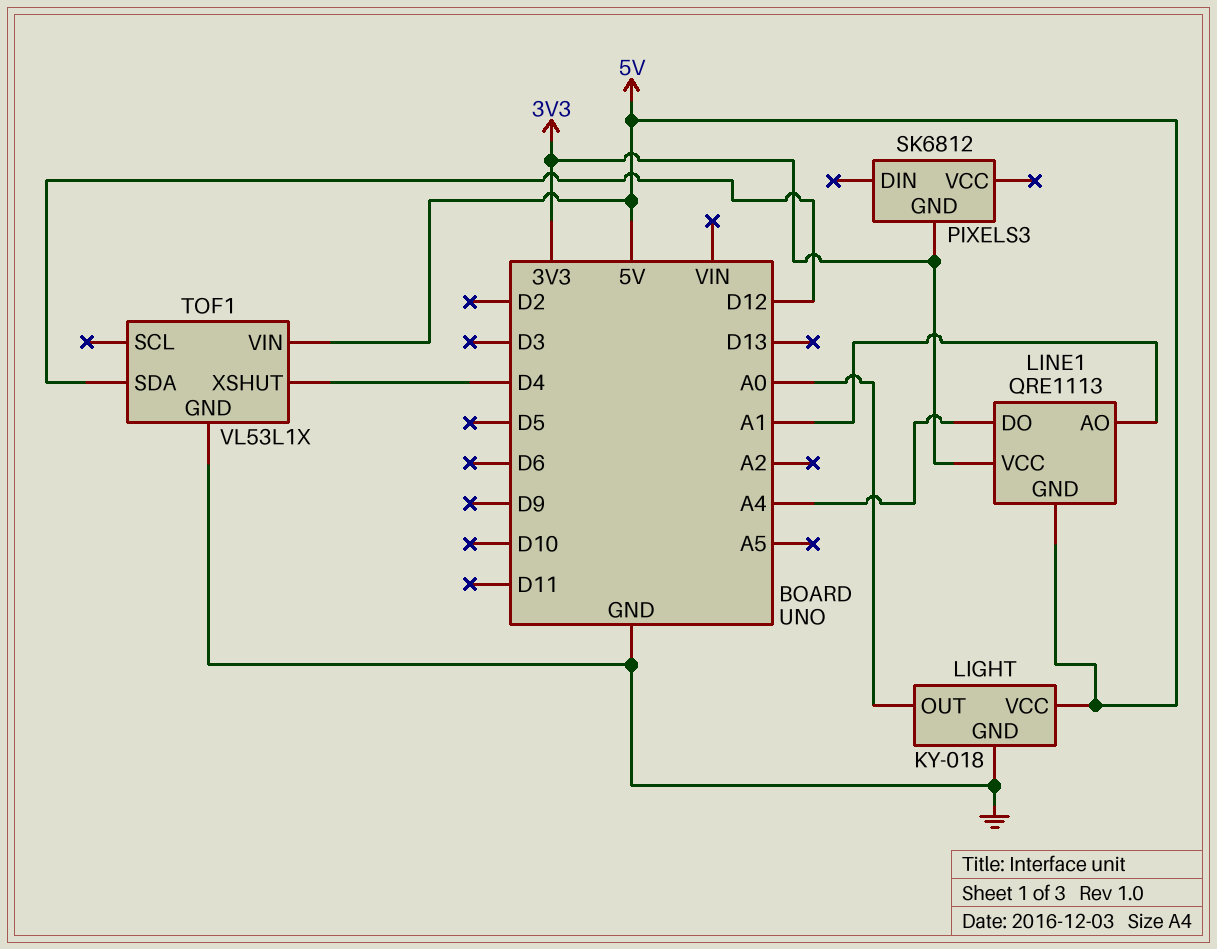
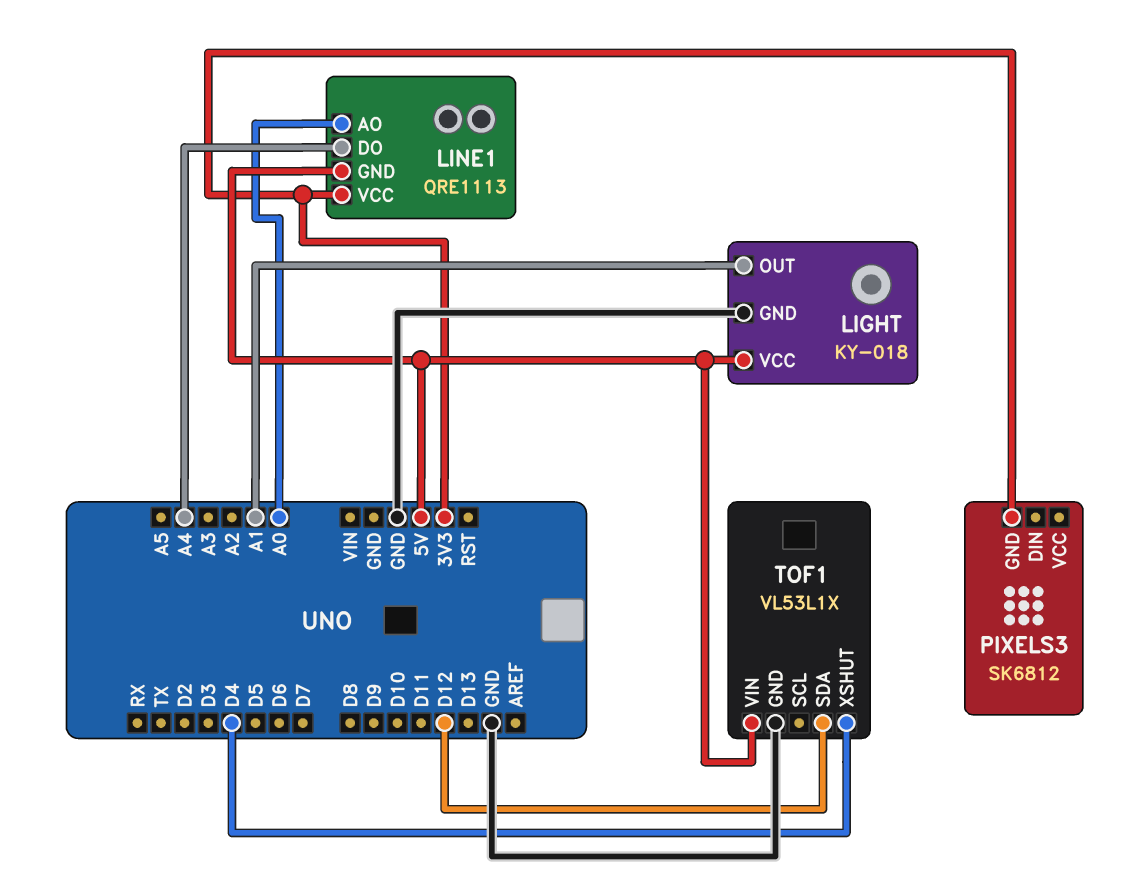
LIGHT pin OUT: A0 -> A1
LINE1 pin AO: A1 -> A0

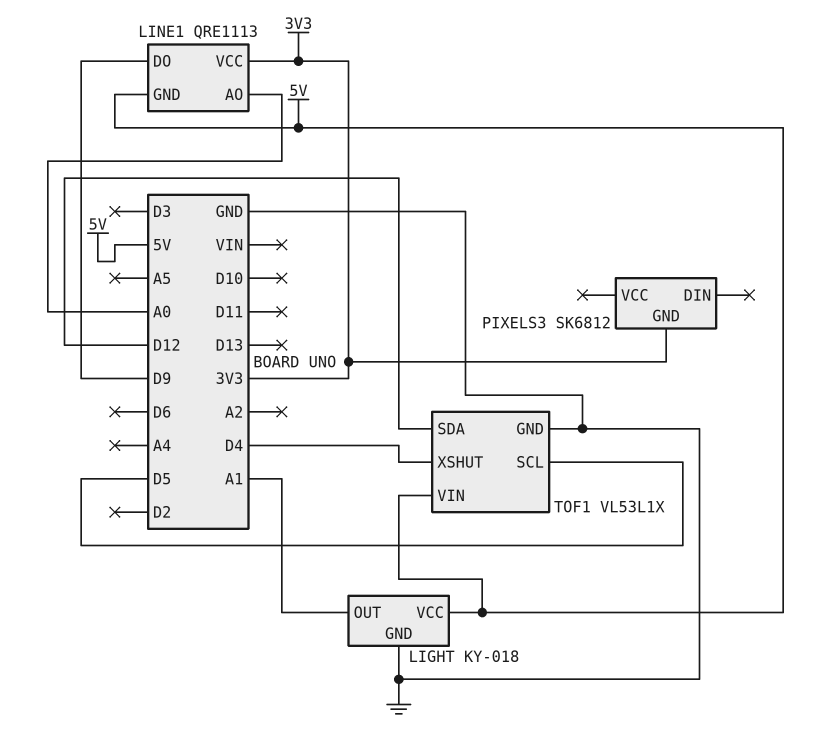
LINE1 pin DO: A4 -> D9
TOF1 pin SCL: none -> D5

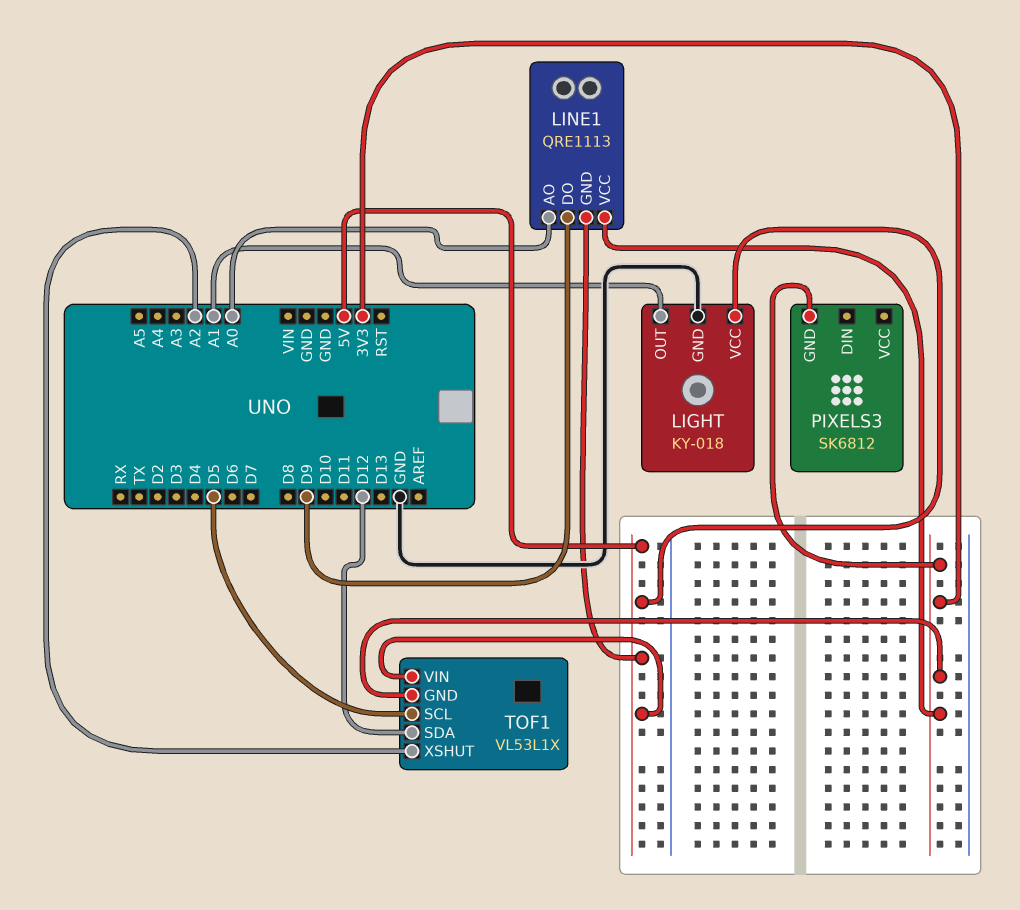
TOF1 pin GND: GND -> 3V3
TOF1 pin XSHUT: D4 -> A2

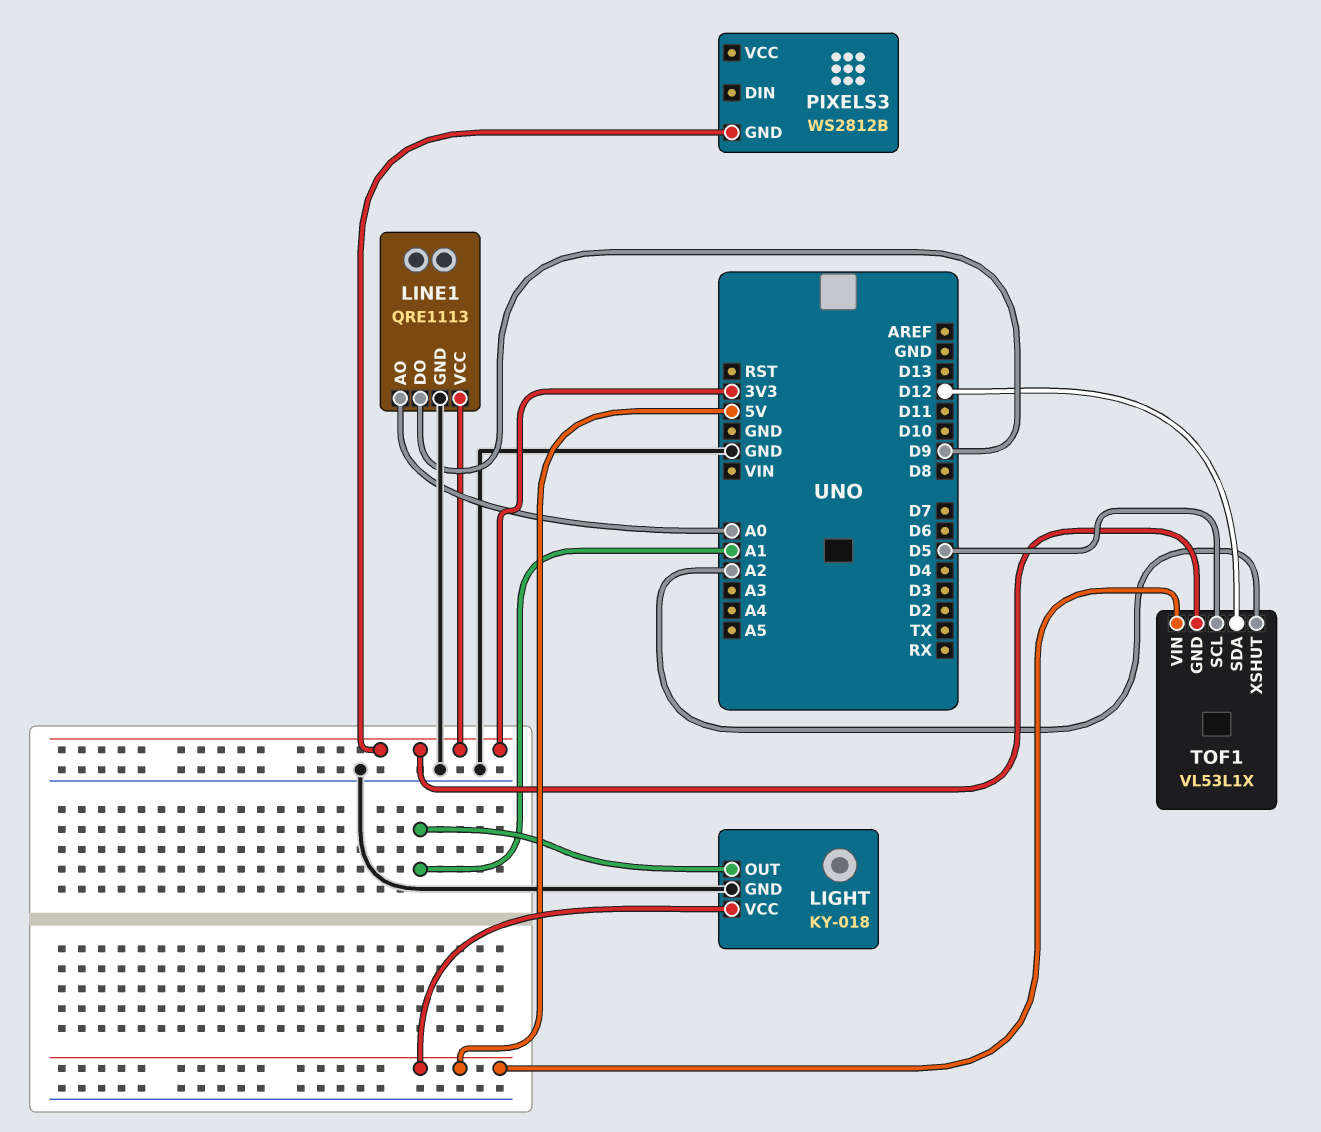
LINE1 pin GND: 5V -> GND
PIXELS3: SK6812 -> WS2812B

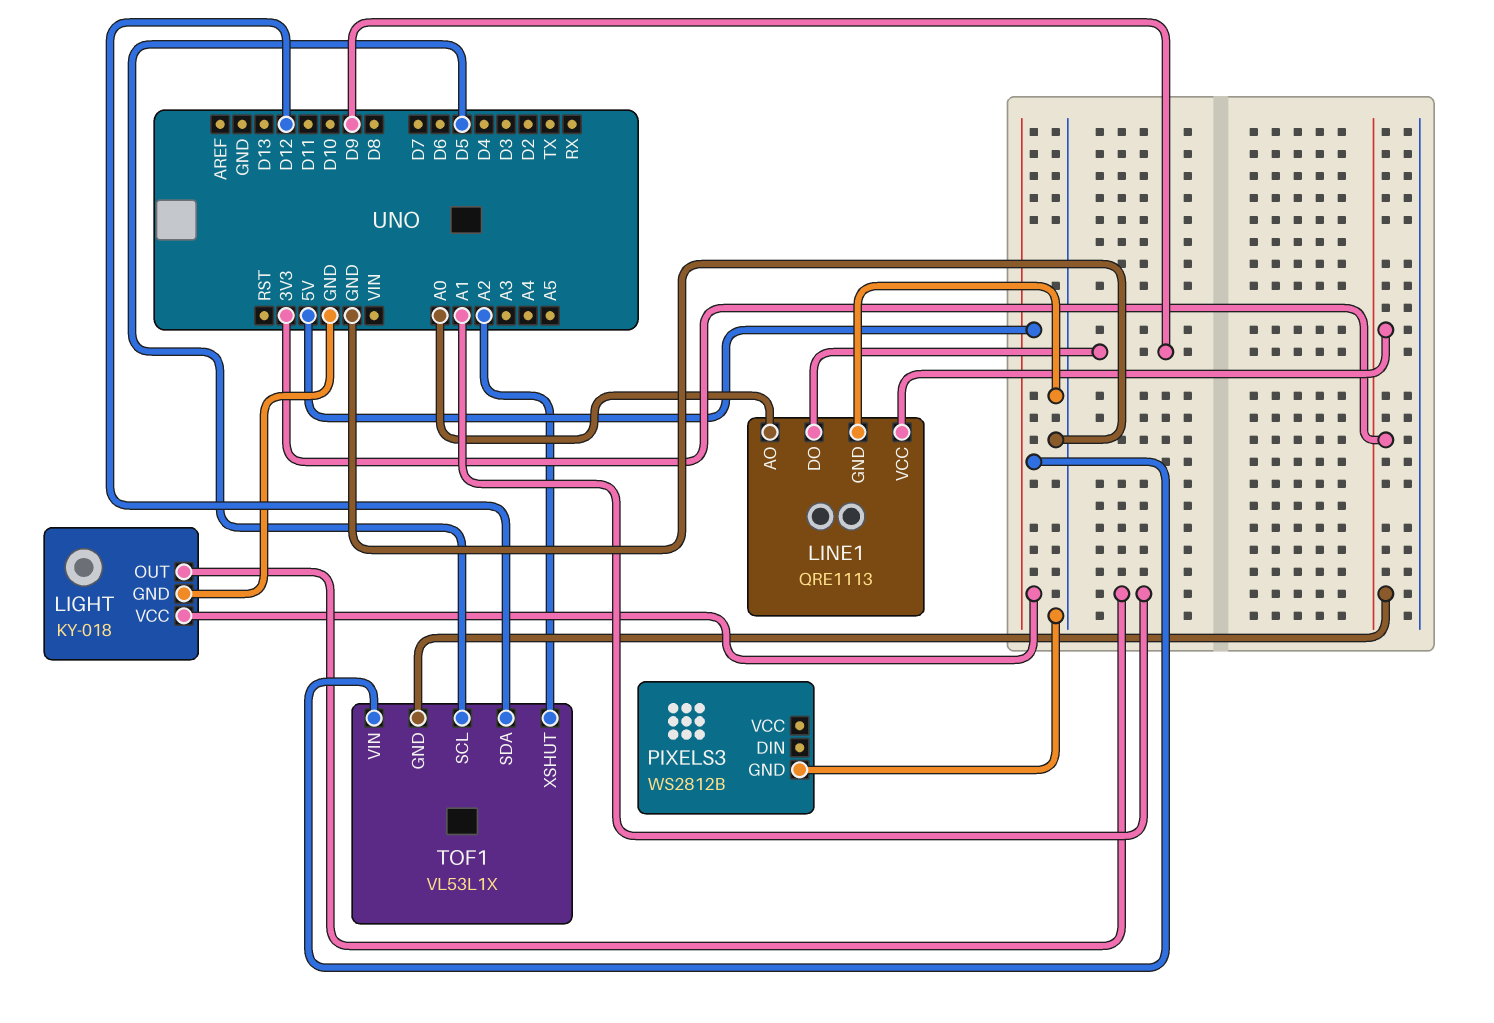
PIXELS3 pin GND: 3V3 -> GND

